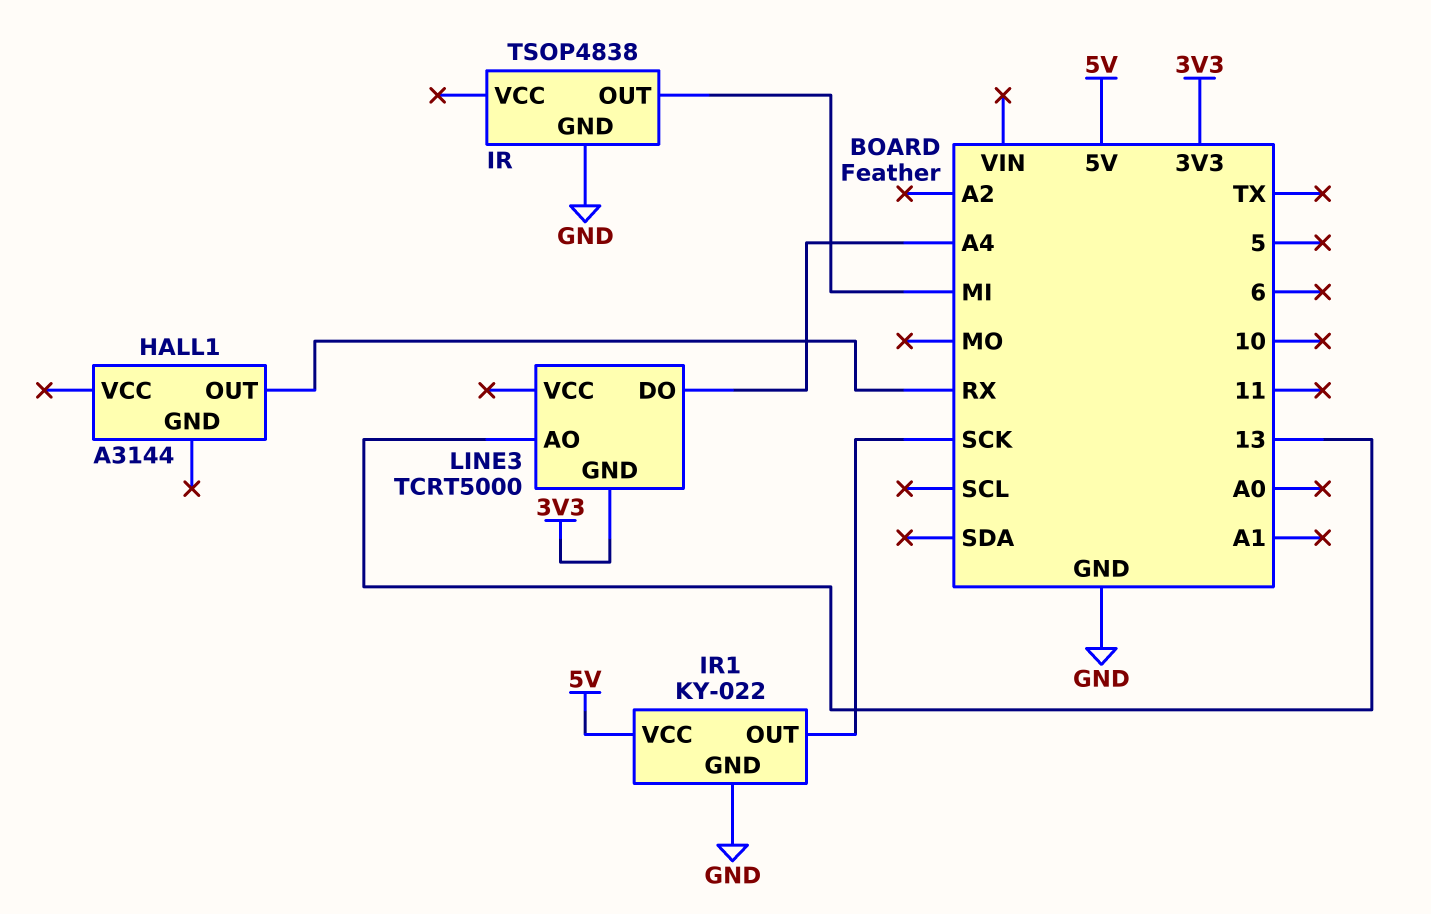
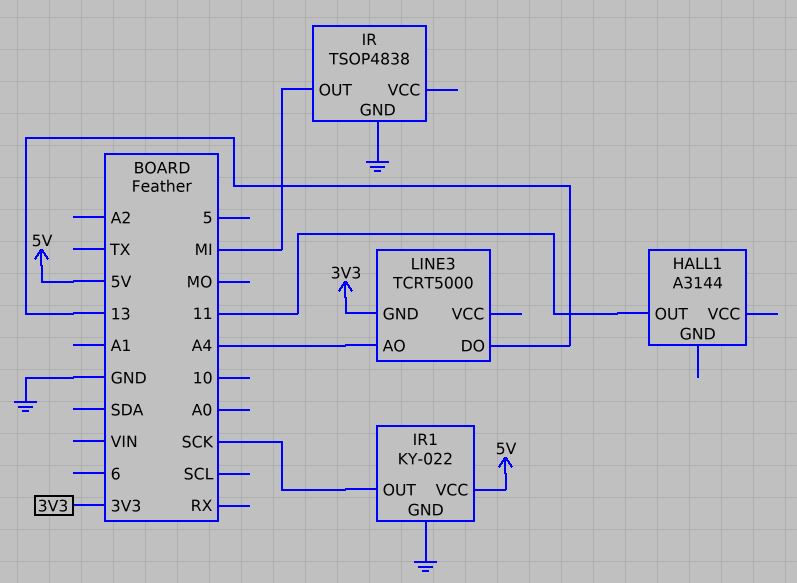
HALL1 pin OUT: RX -> 11
LINE3 pin AO: 13 -> A4
LINE3 pin DO: A4 -> 13

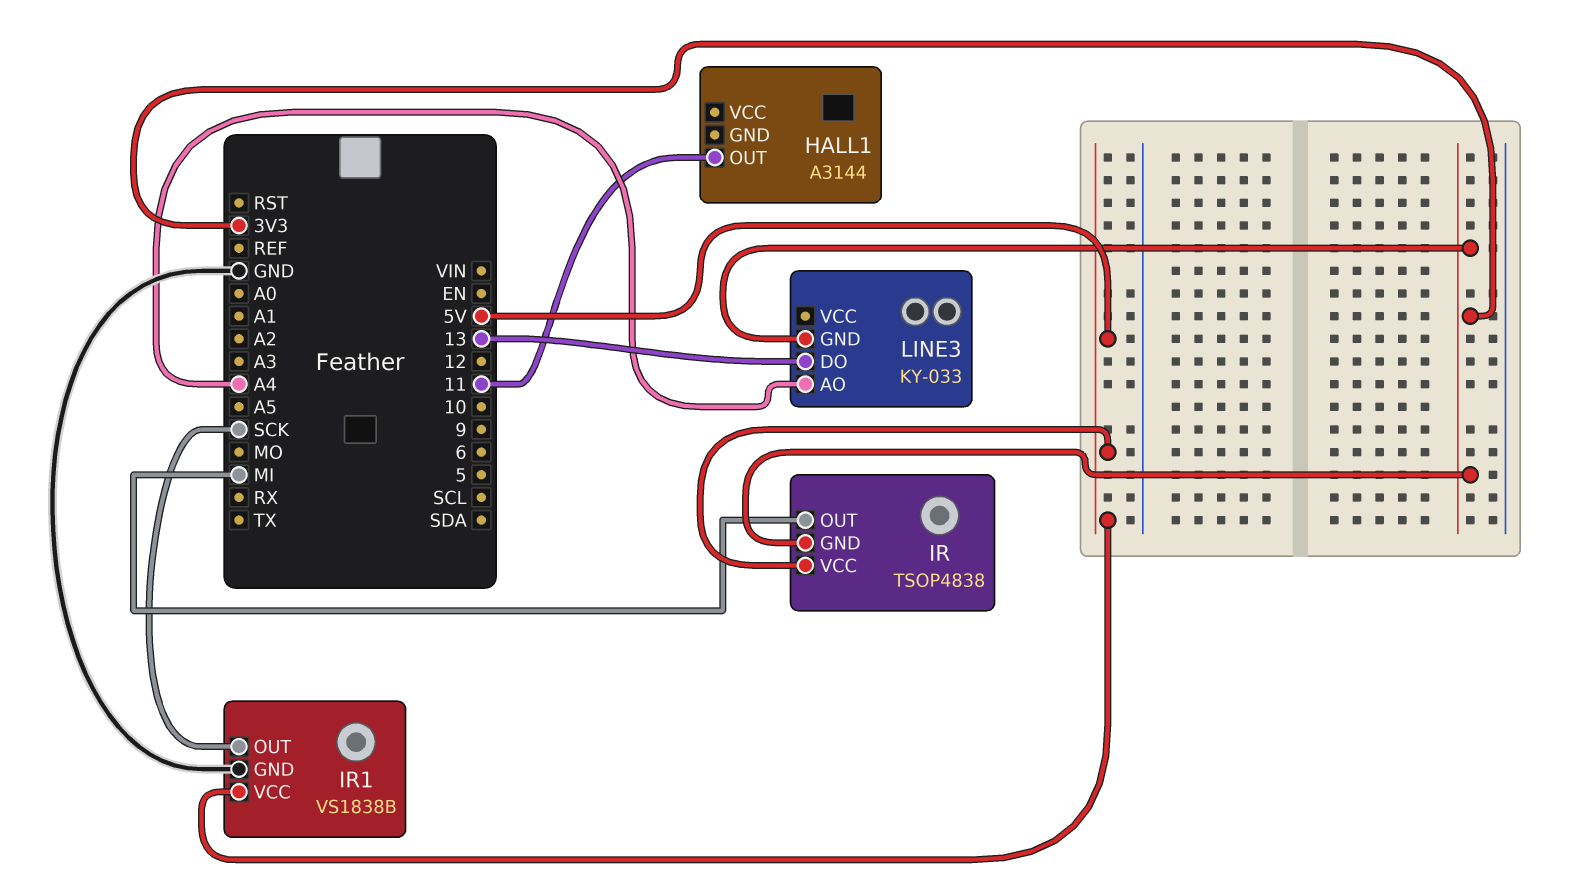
IR pin GND: GND -> 3V3
IR pin VCC: none -> 5V
IR1: KY-022 -> VS1838B
LINE3: TCRT5000 -> KY-033

